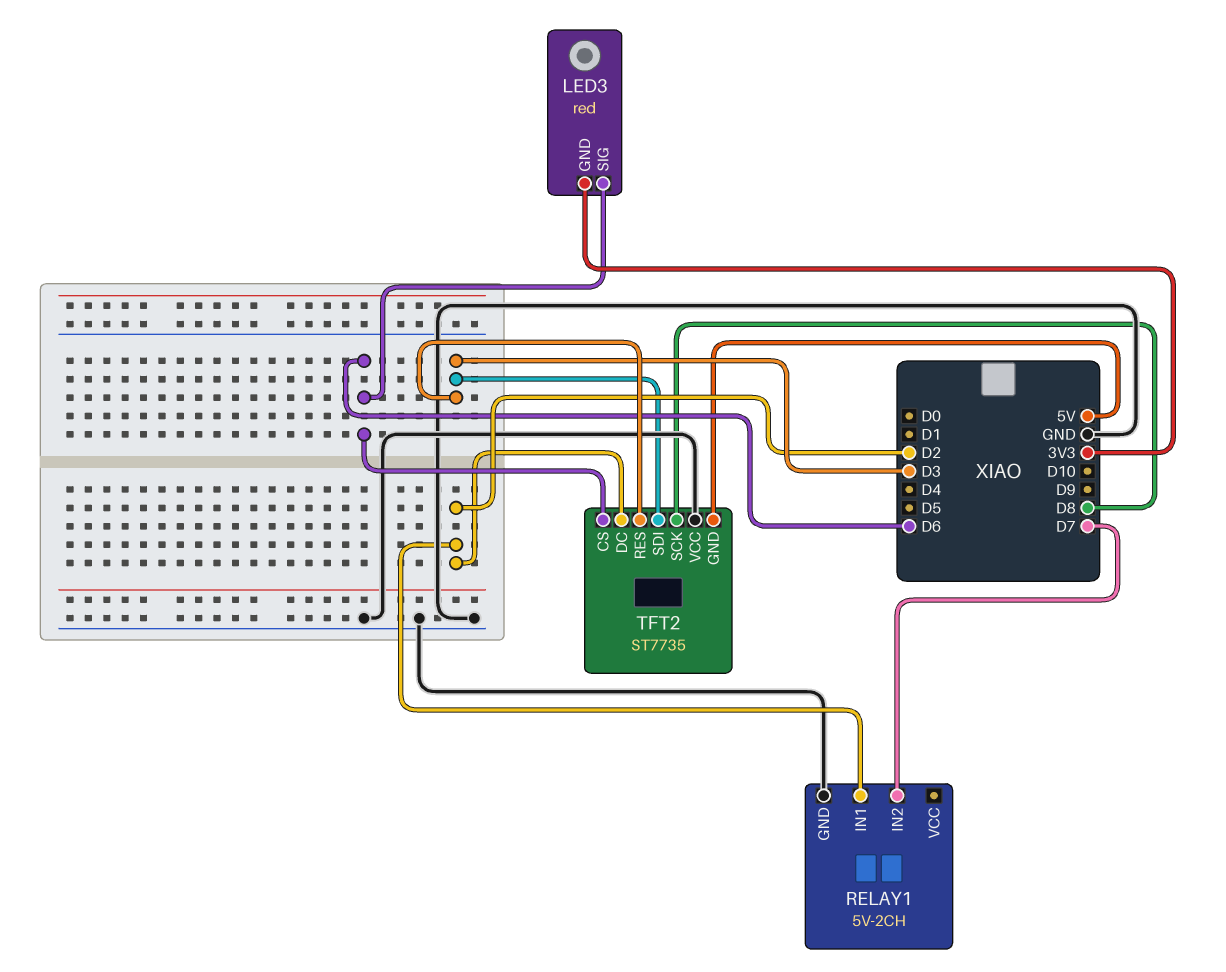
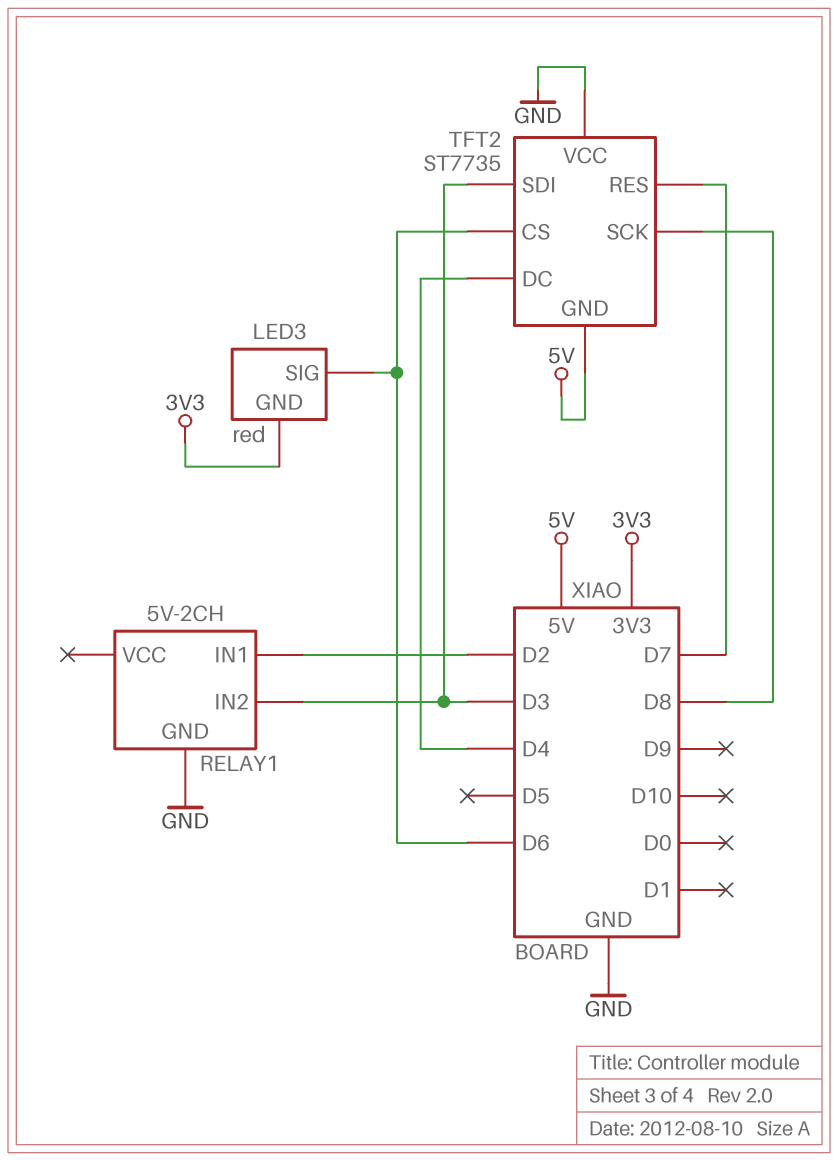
RELAY1 pin IN2: D7 -> D3
TFT2 pin DC: D2 -> D4
TFT2 pin RES: D3 -> D7

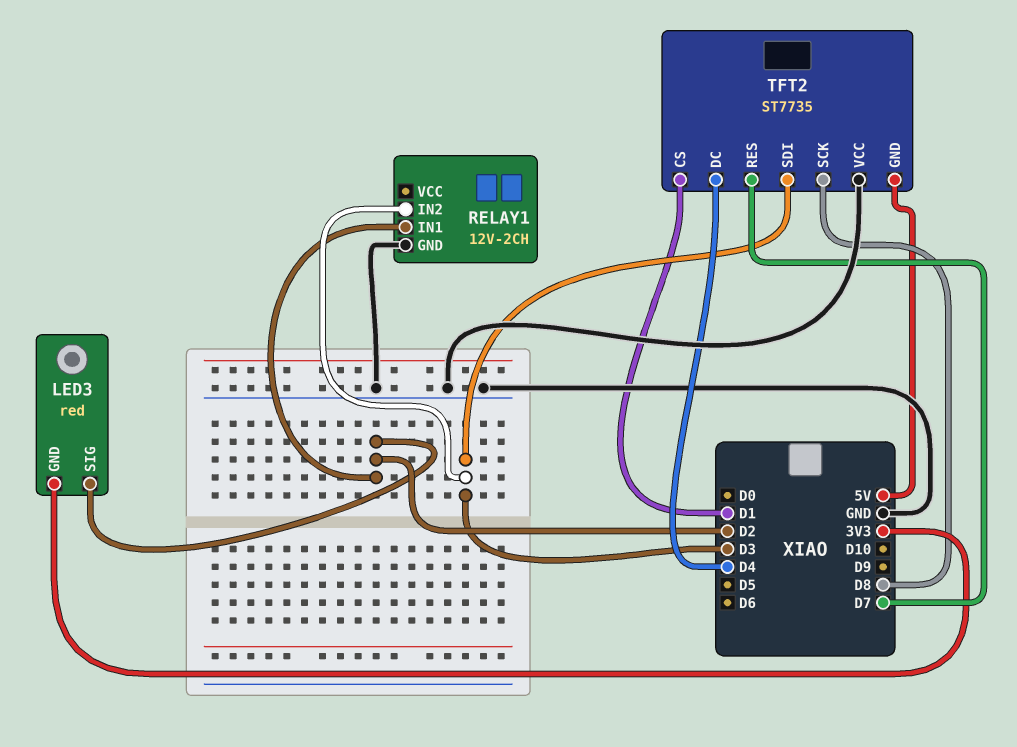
LED3 pin SIG: D6 -> D2
RELAY1: 5V-2CH -> 12V-2CH
TFT2 pin CS: D6 -> D1

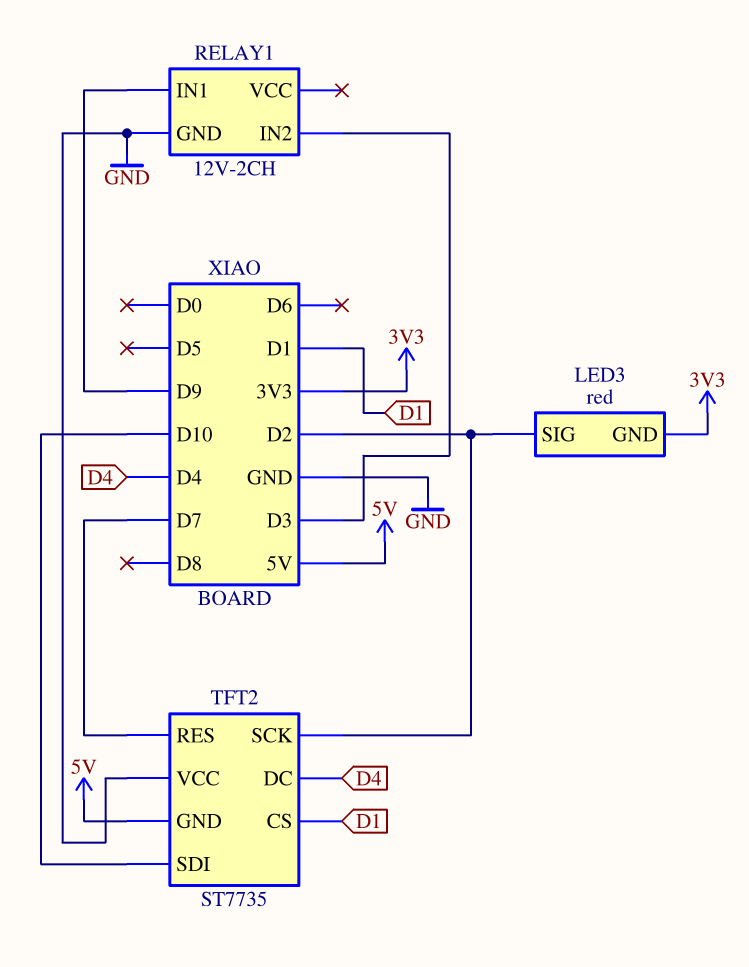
RELAY1 pin IN1: D2 -> D9
TFT2 pin SCK: D8 -> D2
TFT2 pin SDI: D3 -> D10

